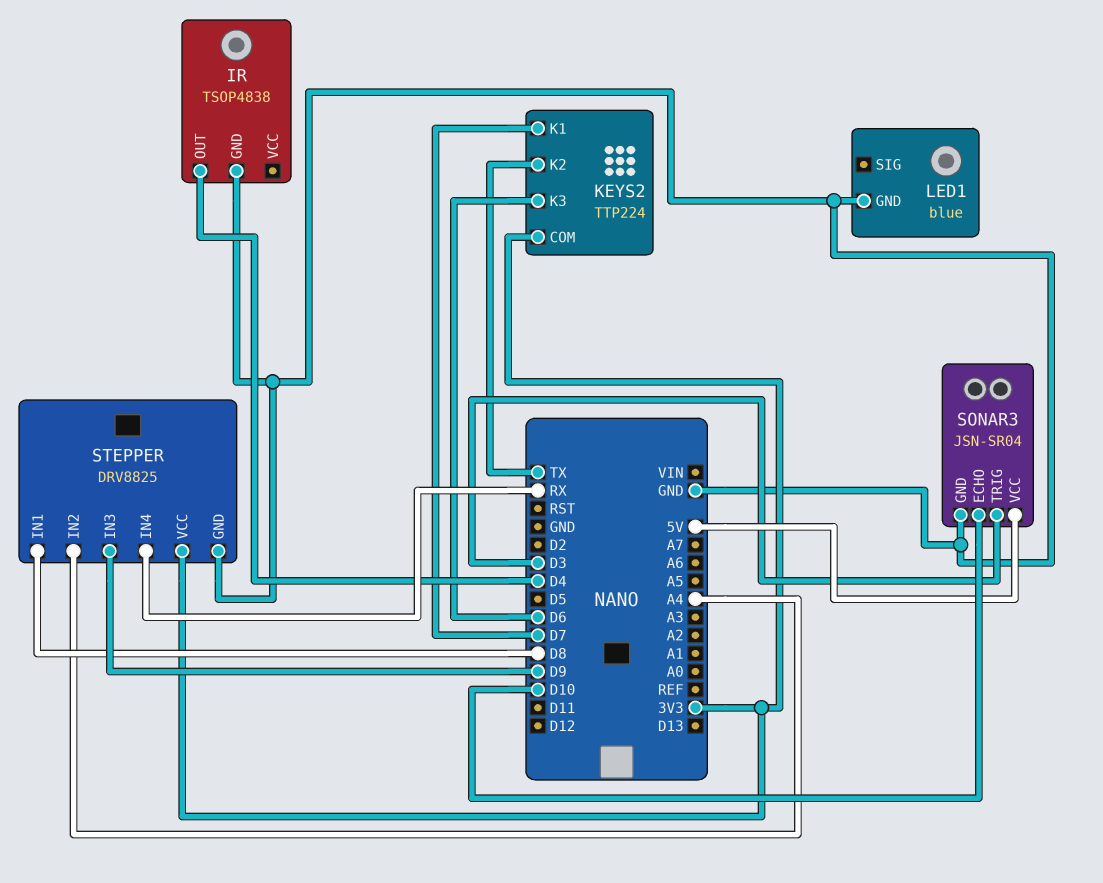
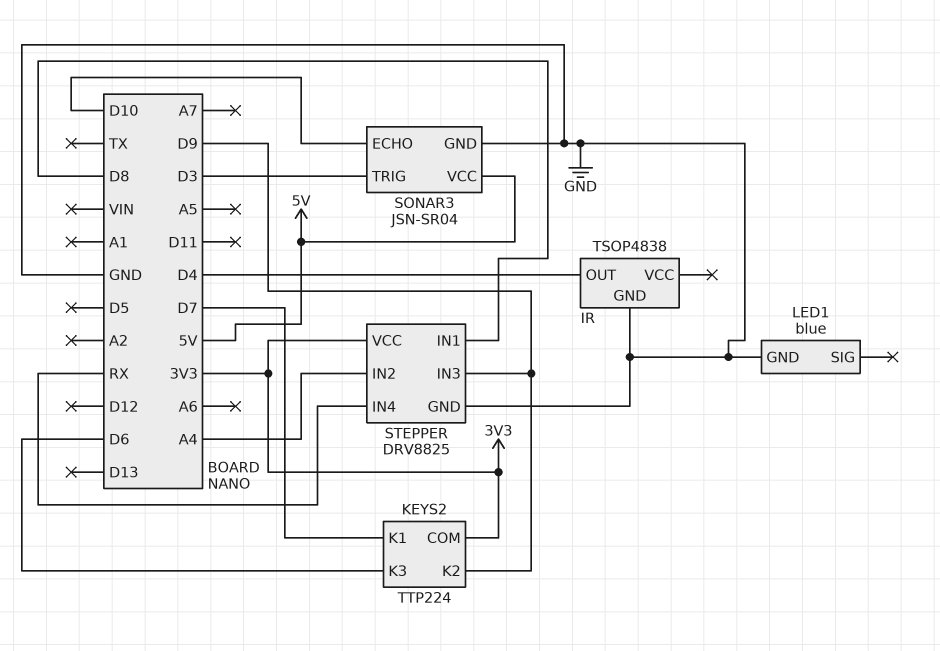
KEYS2 pin K2: TX -> D9

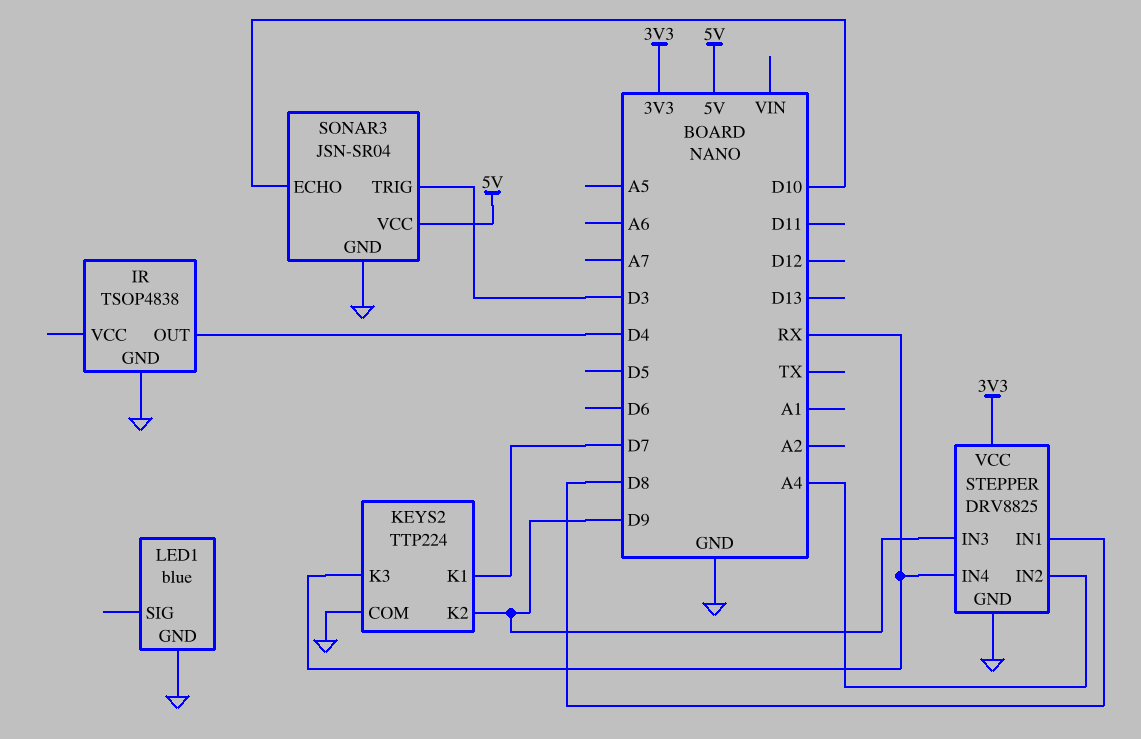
KEYS2 pin COM: 3V3 -> GND
KEYS2 pin K3: D6 -> RX

